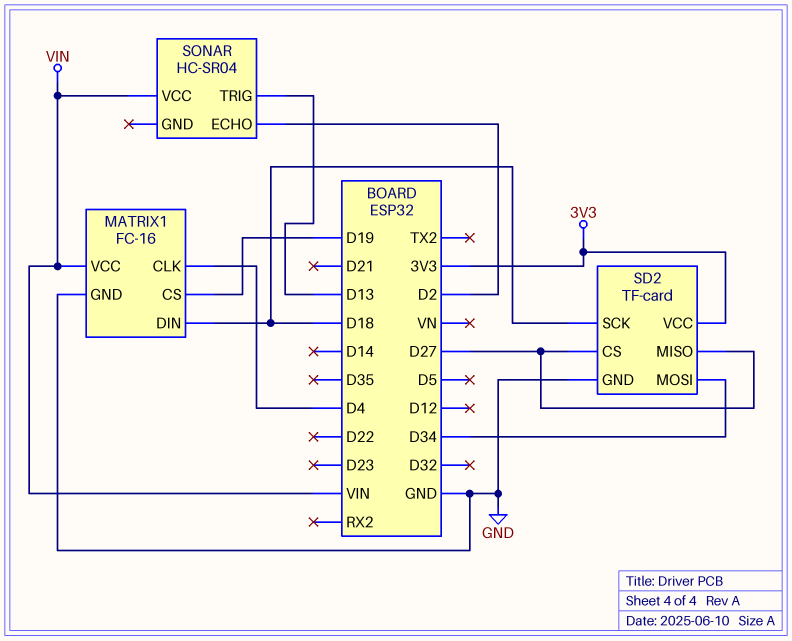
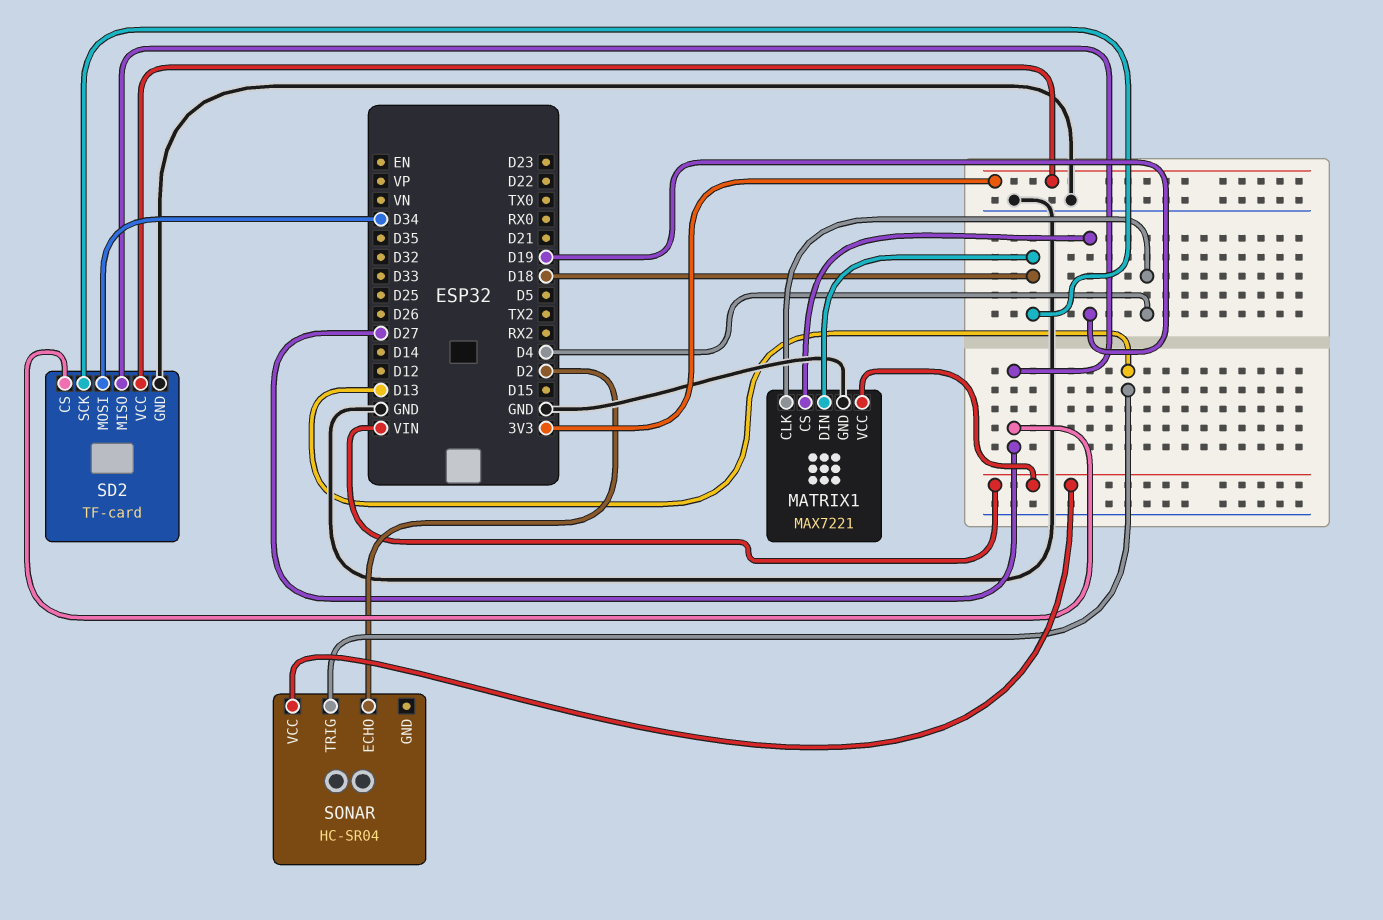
MATRIX1: FC-16 -> MAX7221

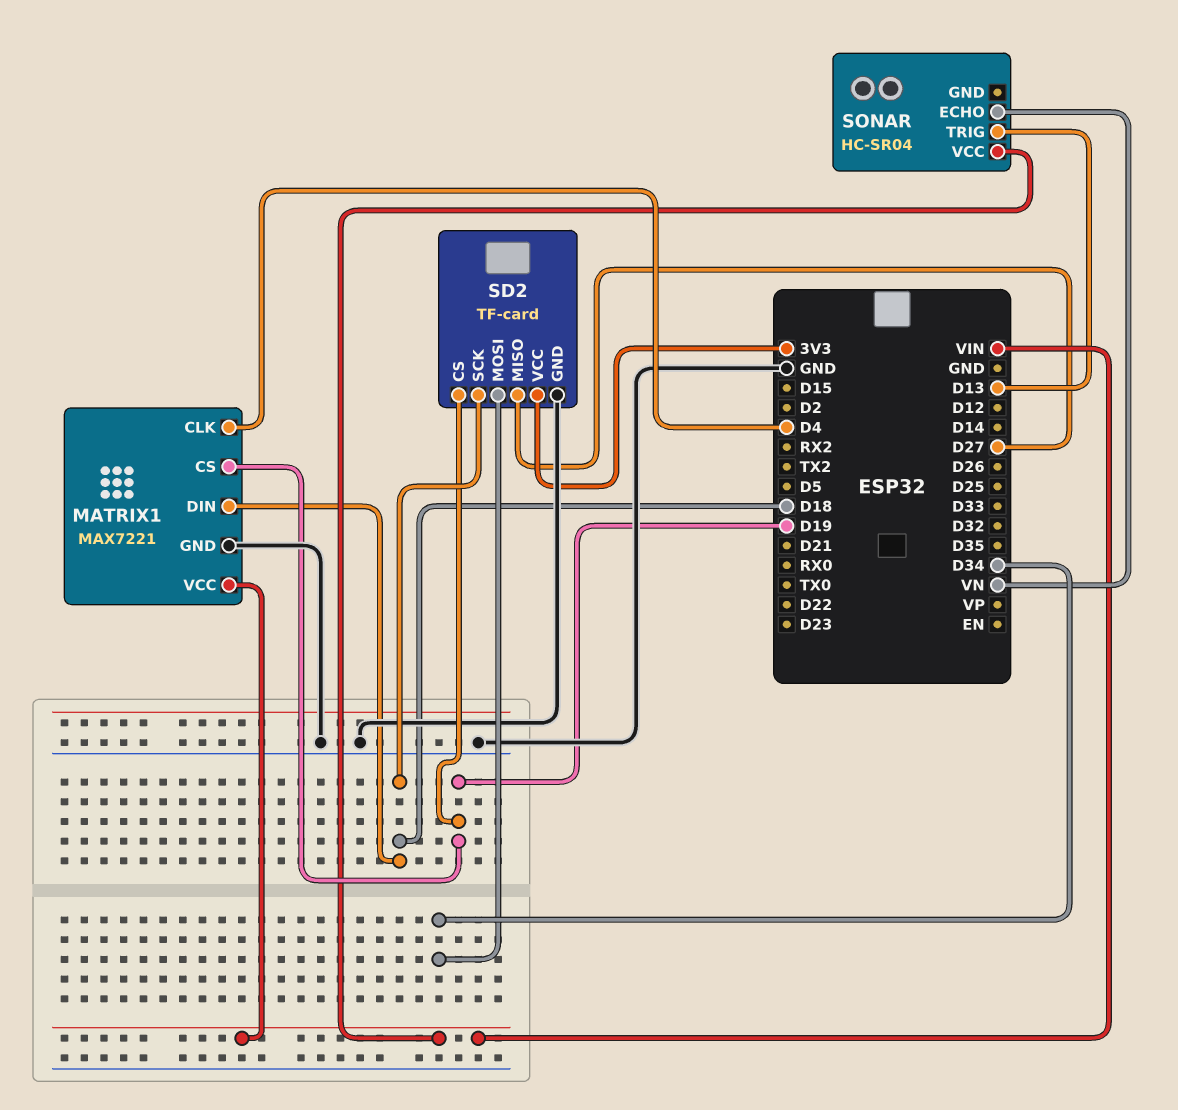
SD2 pin CS: D27 -> D19
SONAR pin ECHO: D2 -> VN

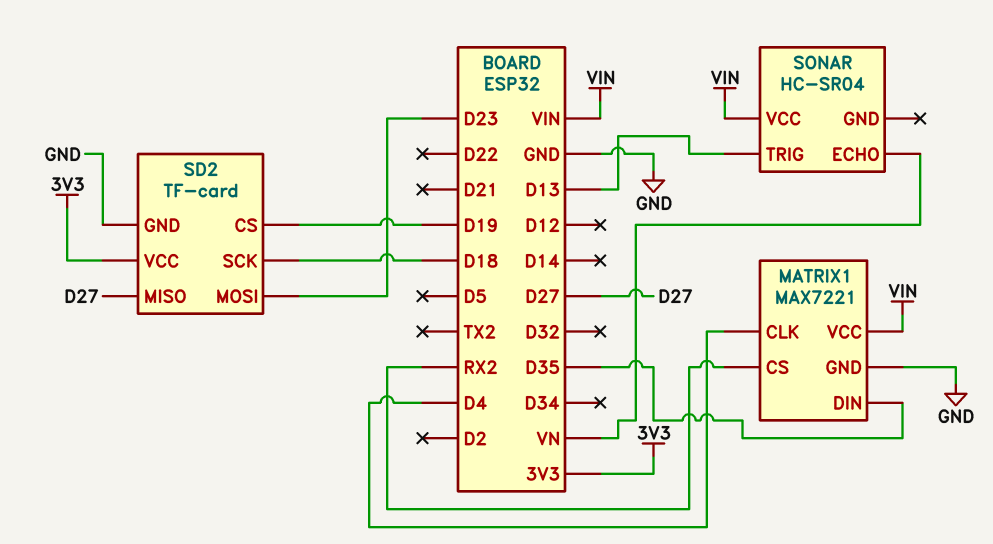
MATRIX1 pin CS: D19 -> RX2
MATRIX1 pin DIN: D18 -> D35
SD2 pin MOSI: D34 -> D23

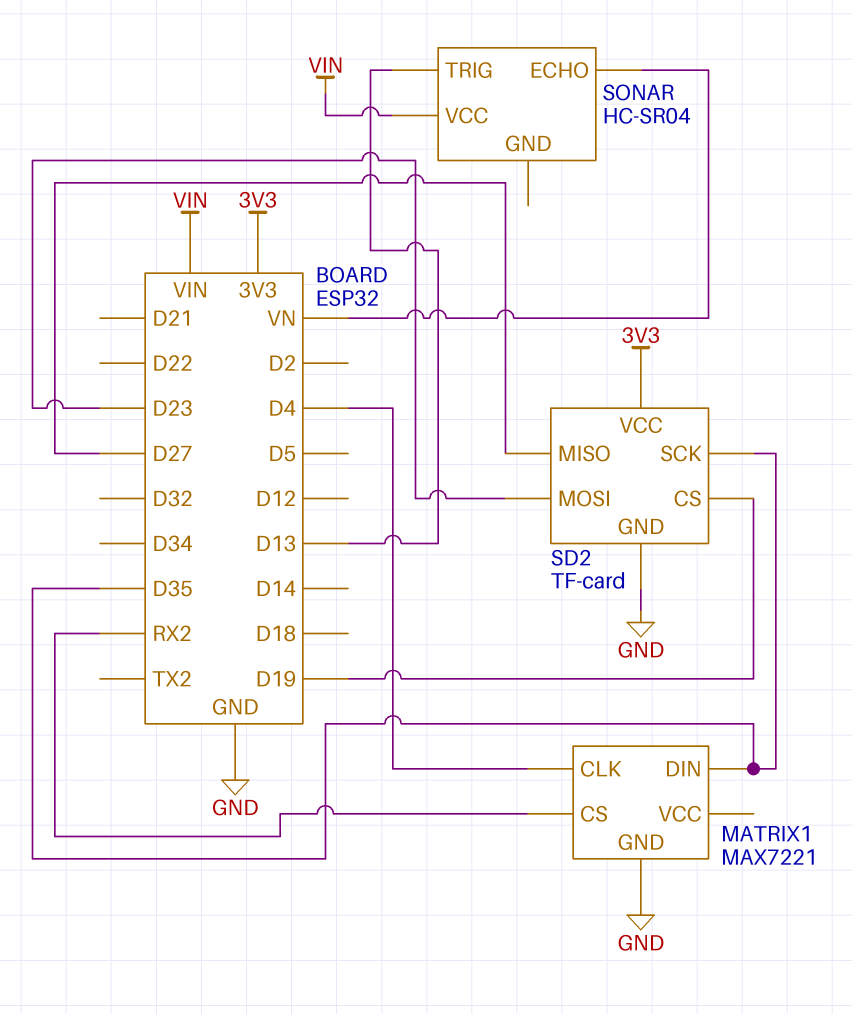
MATRIX1 pin VCC: VIN -> none
SD2 pin SCK: D18 -> D35

